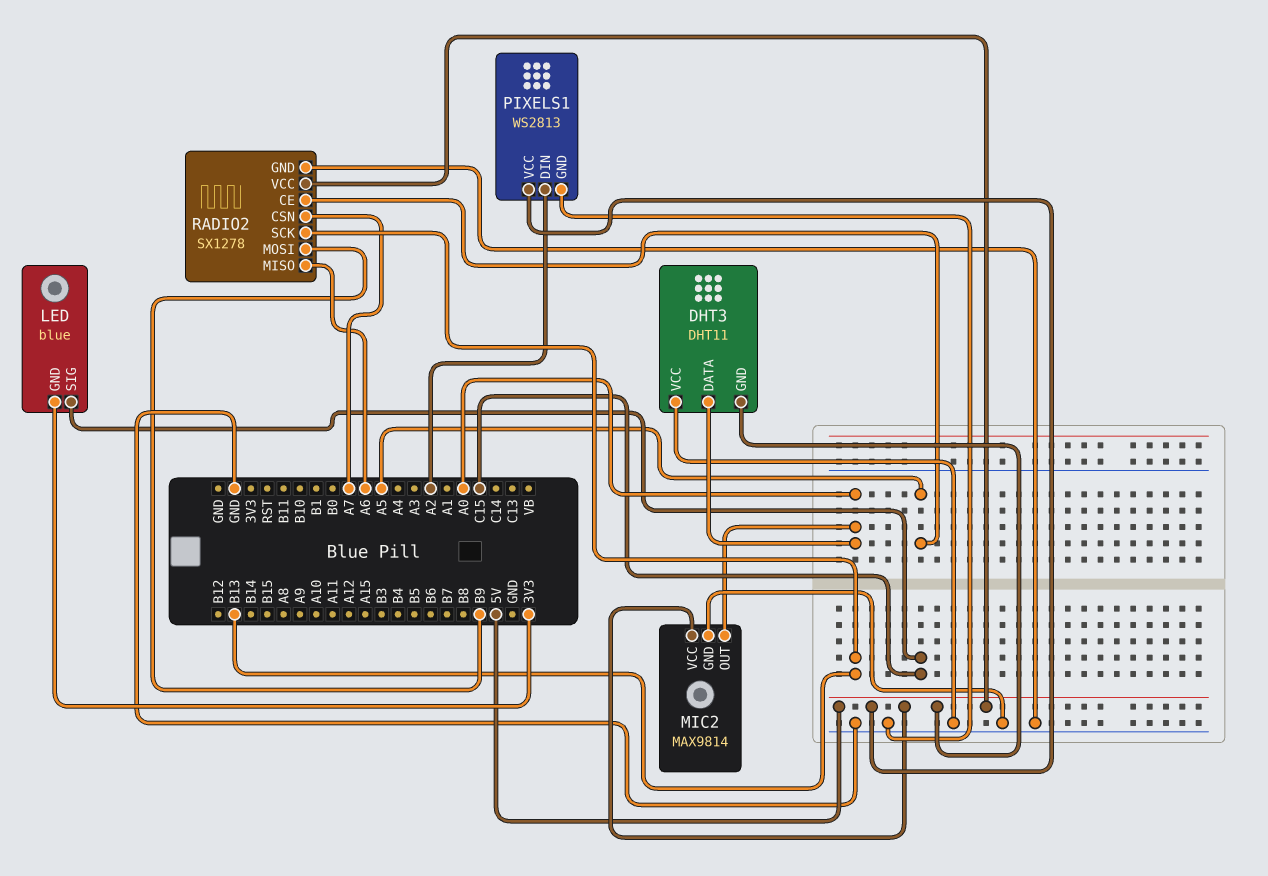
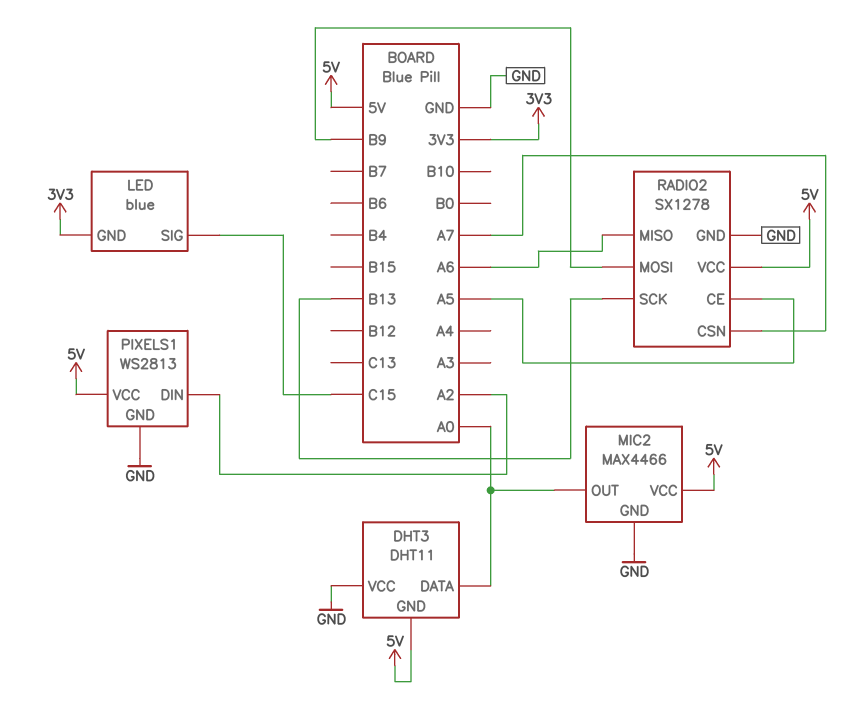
MIC2: MAX9814 -> MAX4466

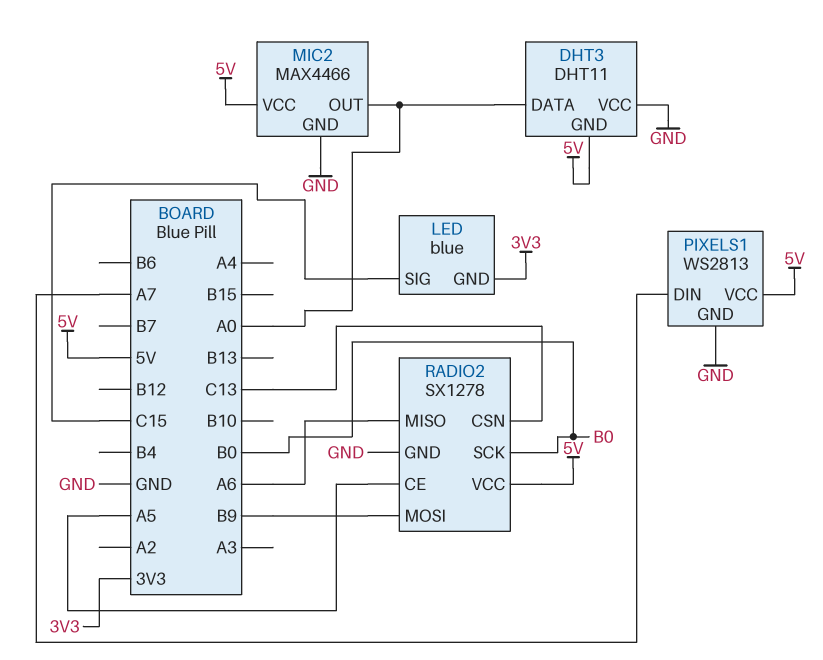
PIXELS1 pin DIN: A2 -> A7
RADIO2 pin CSN: A7 -> C13
RADIO2 pin SCK: B13 -> B0

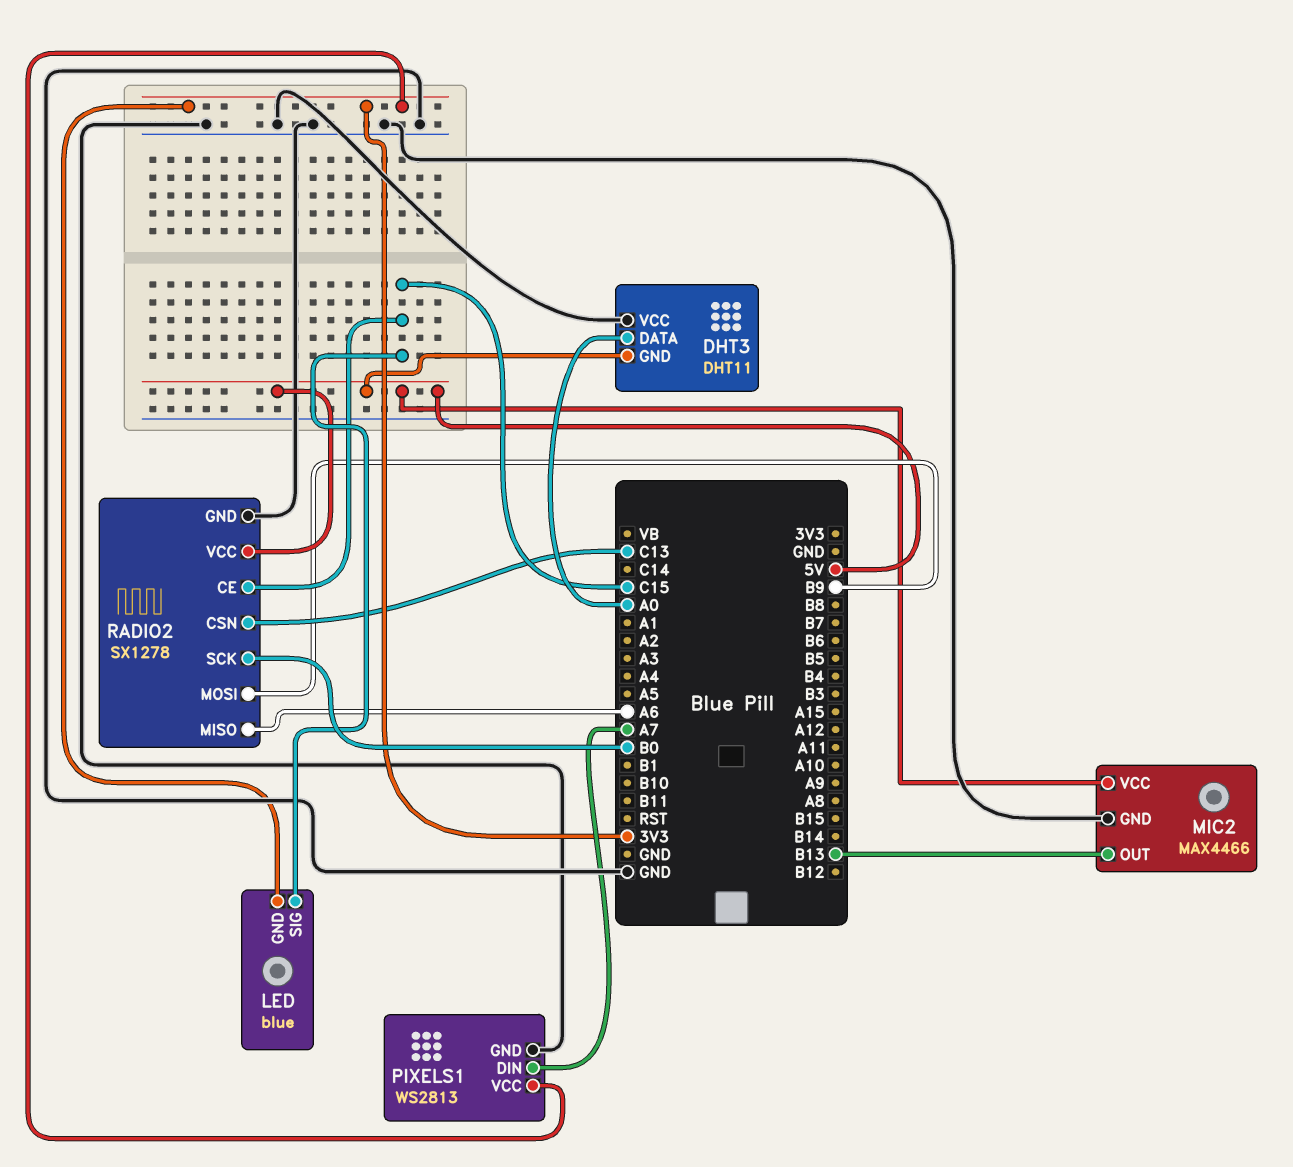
MIC2 pin OUT: A0 -> B13
PIXELS1 pin VCC: 5V -> 3V3
RADIO2 pin CE: A5 -> C15

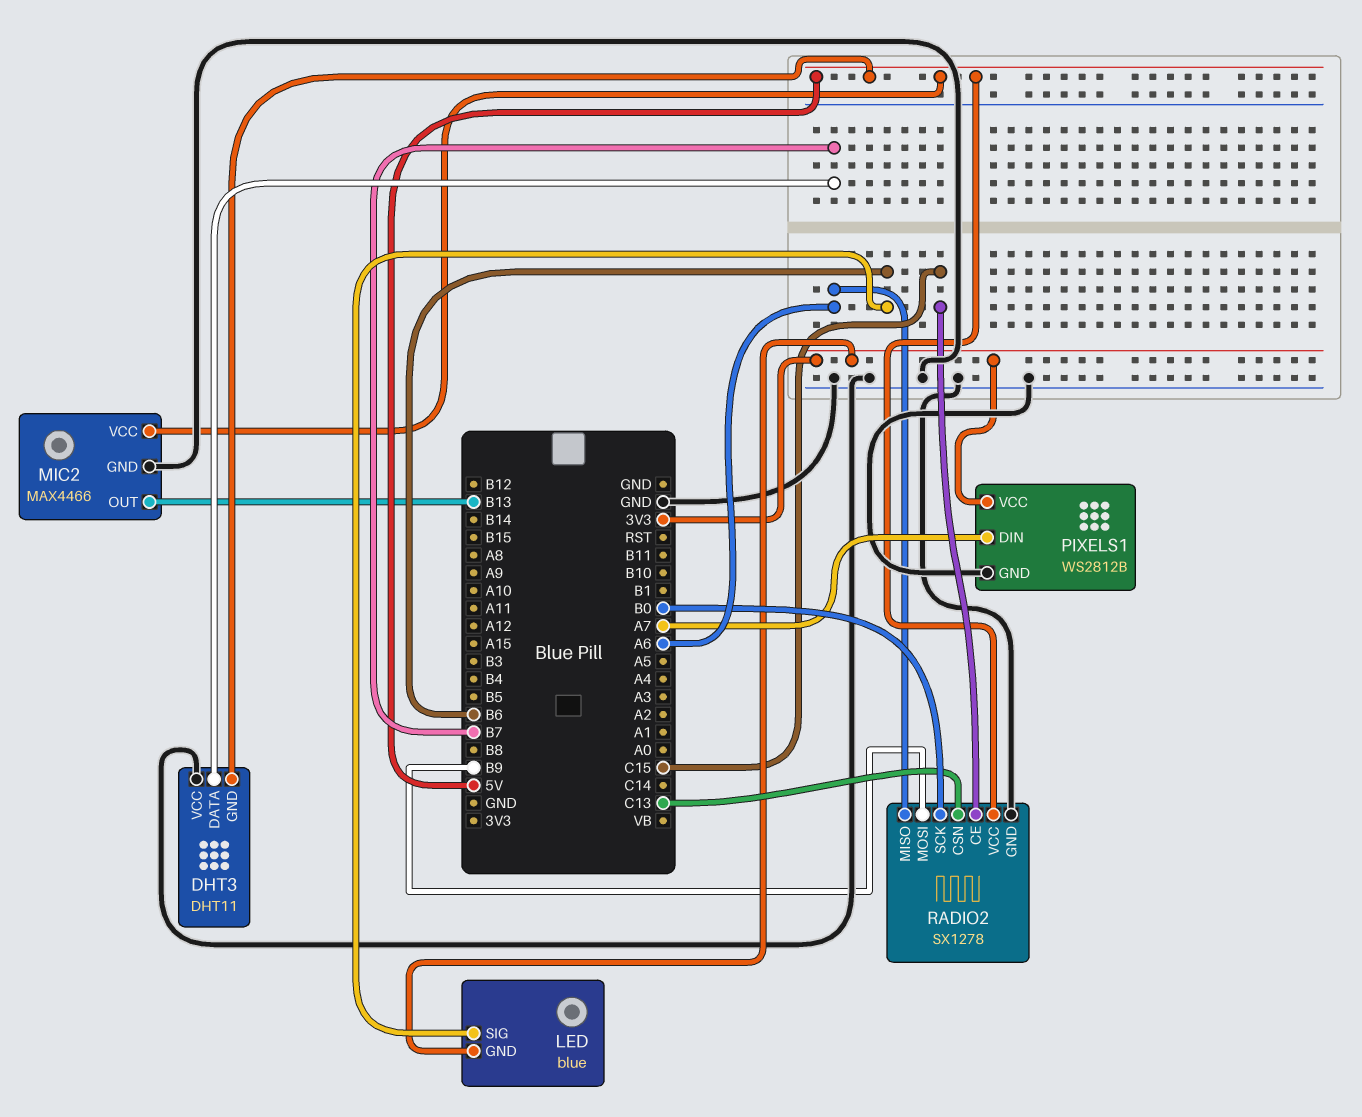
DHT3 pin DATA: A0 -> B7
LED pin SIG: C15 -> B6
PIXELS1: WS2813 -> WS2812B

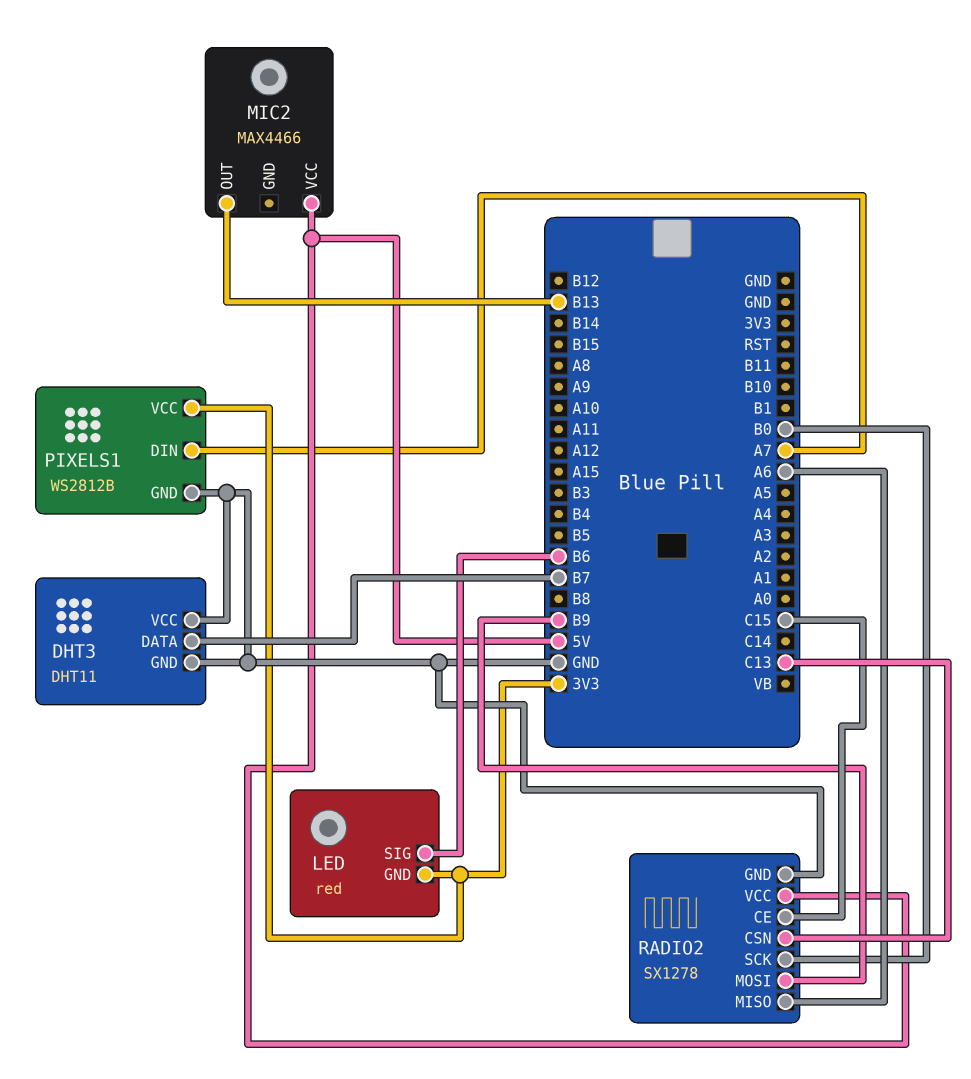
DHT3 pin GND: 5V -> GND
LED: blue -> red
MIC2 pin GND: GND -> none

